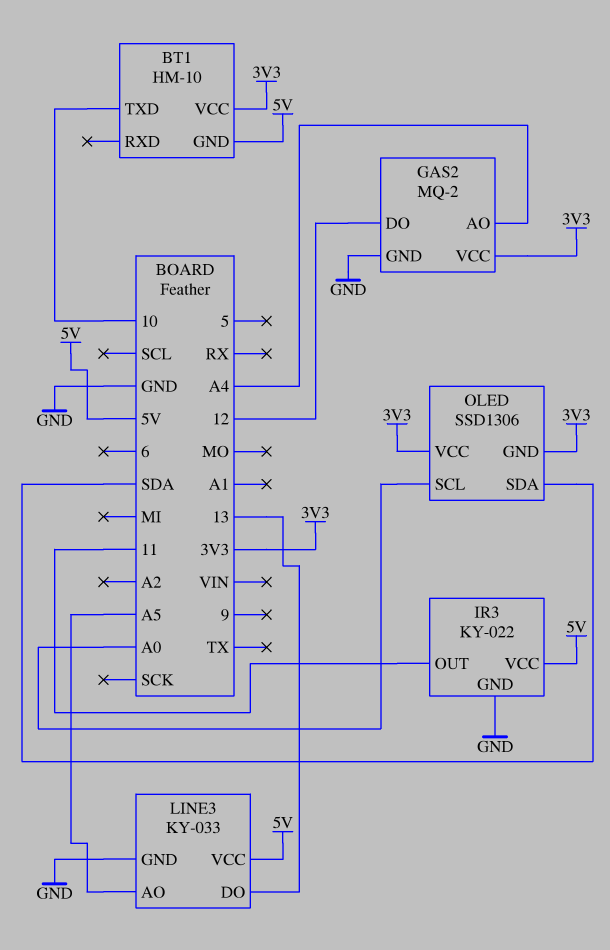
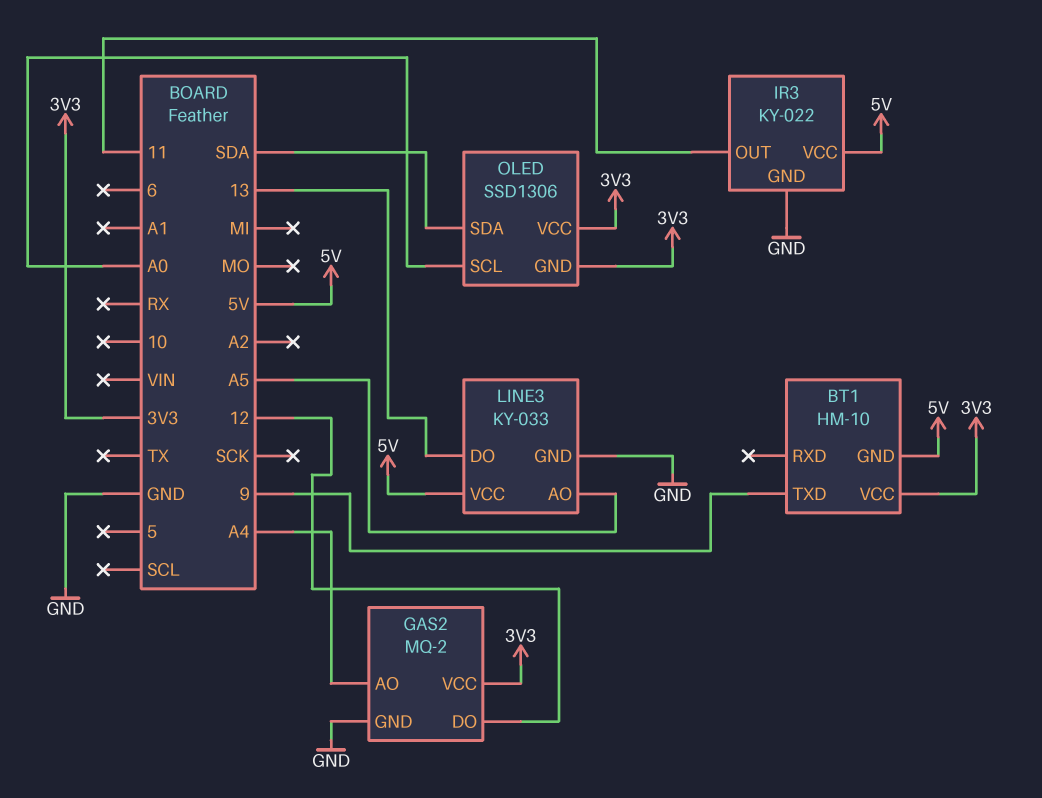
BT1 pin TXD: 10 -> 9

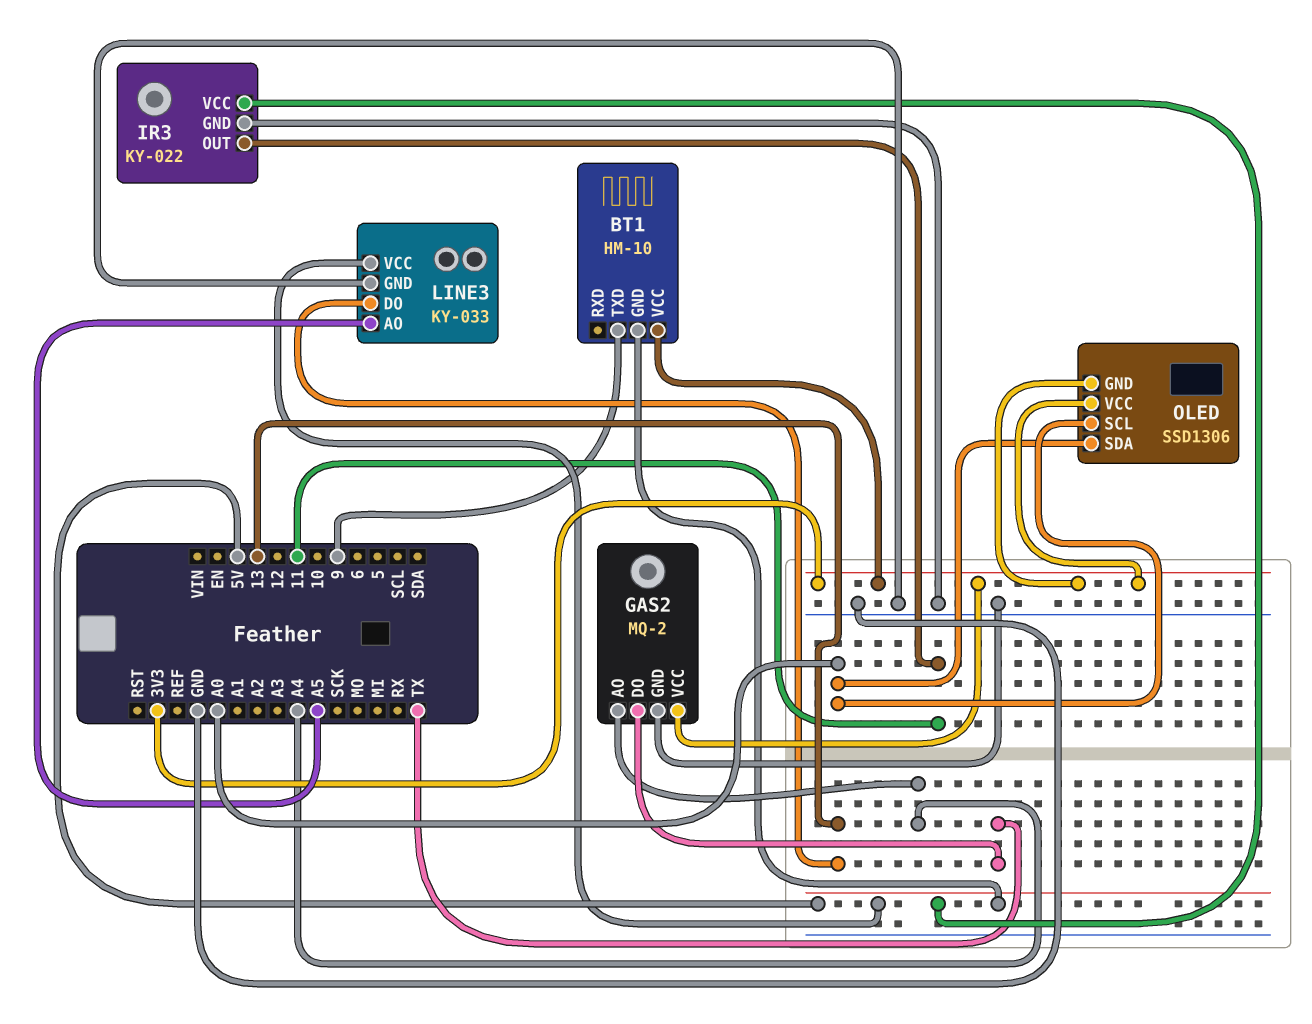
GAS2 pin DO: 12 -> TX
OLED pin SDA: SDA -> A0

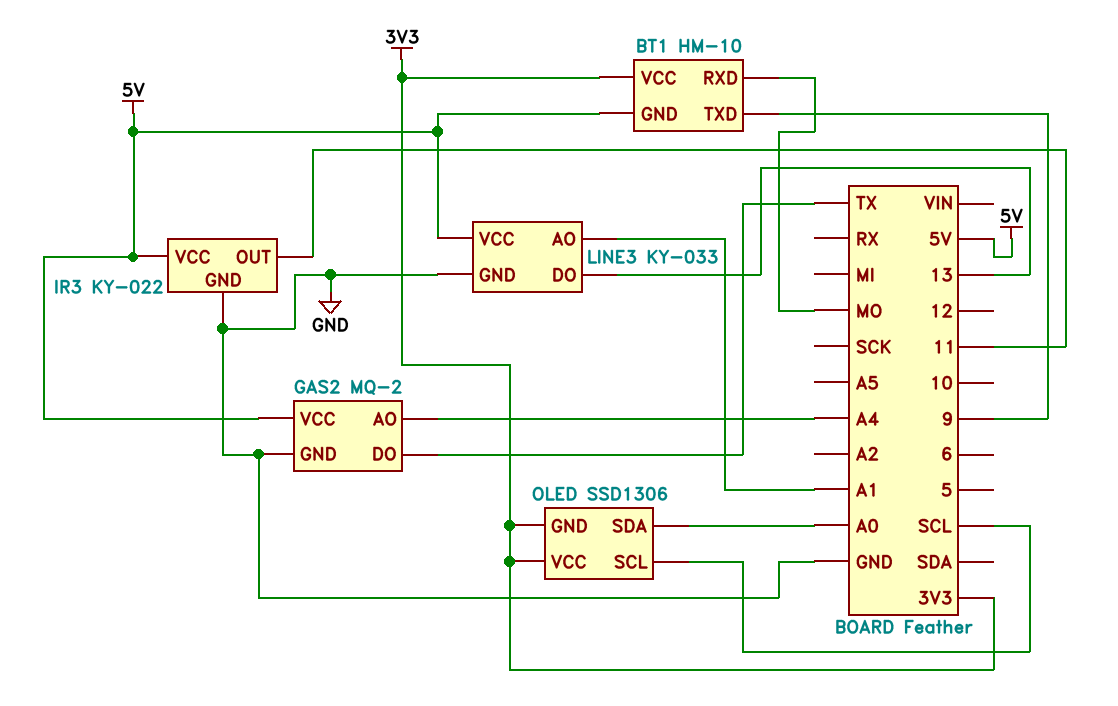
BT1 pin RXD: none -> MO
GAS2 pin VCC: 3V3 -> 5V
LINE3 pin AO: A5 -> A1
OLED pin SCL: A0 -> SCL

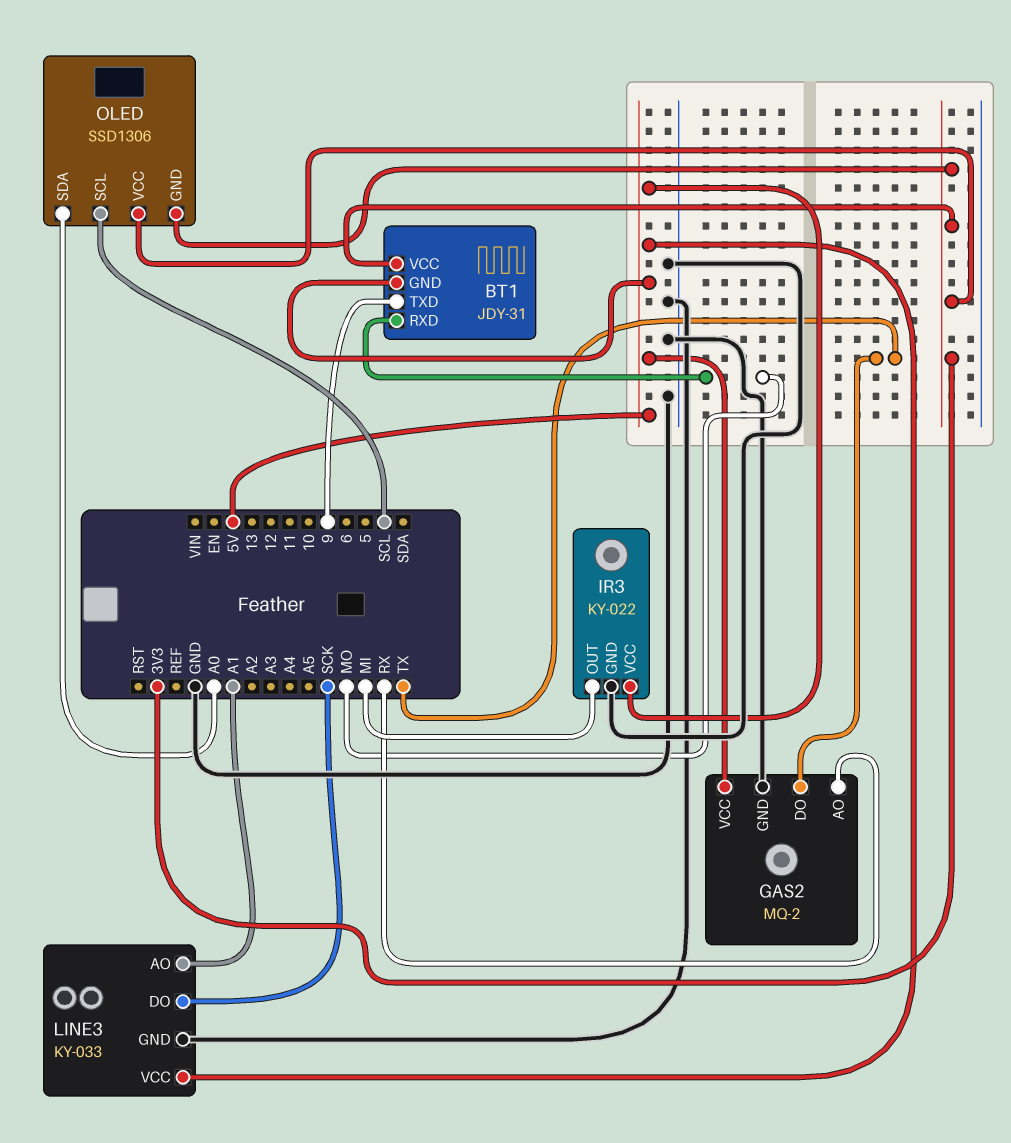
BT1: HM-10 -> JDY-31
GAS2 pin AO: A4 -> RX
IR3 pin OUT: 11 -> MI
LINE3 pin DO: 13 -> SCK

